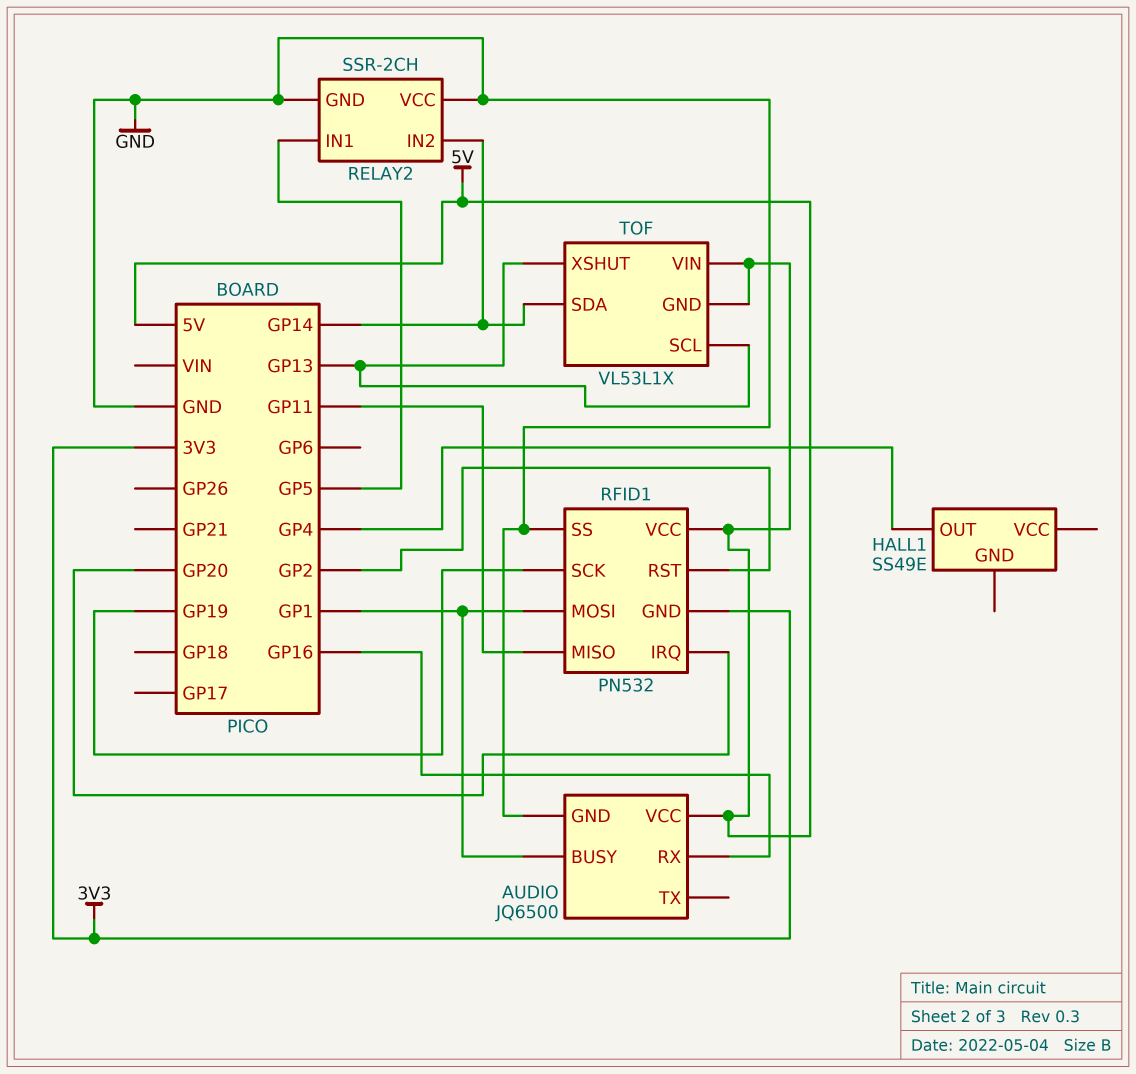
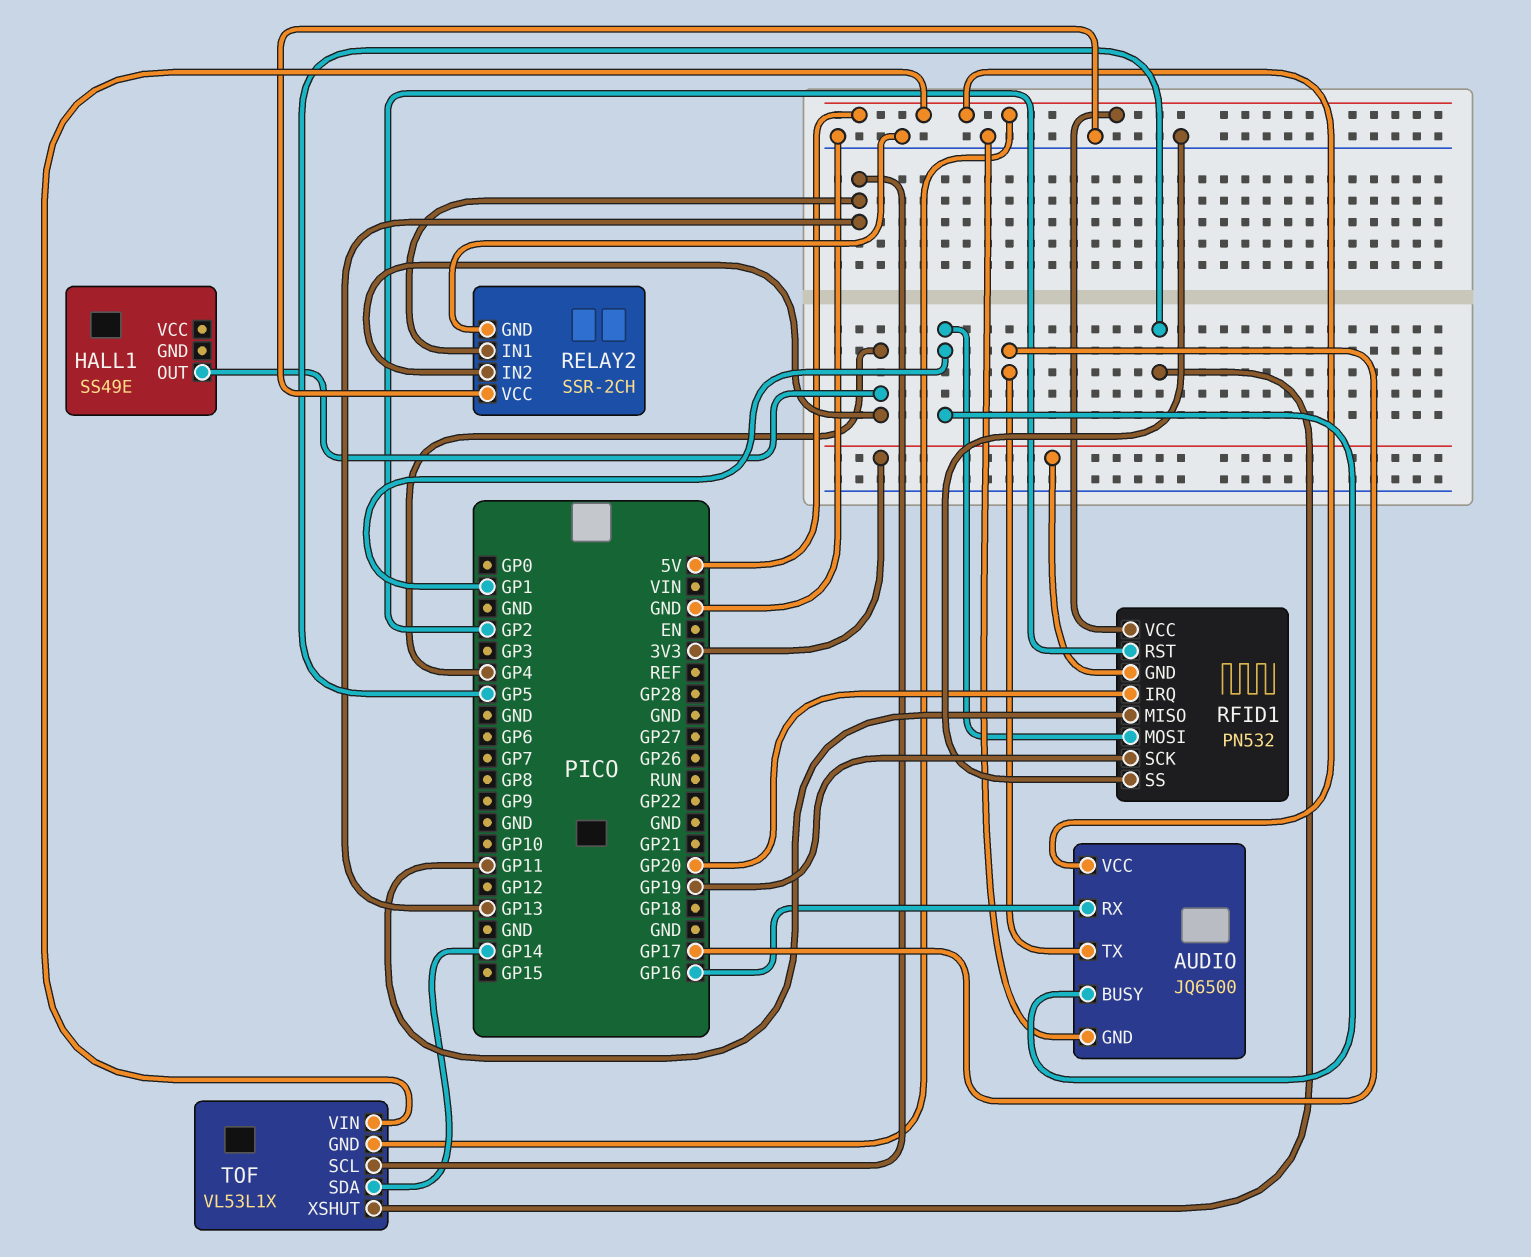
AUDIO pin TX: none -> GP17
RELAY2 pin IN1: GP5 -> GP13
RELAY2 pin IN2: GP14 -> GP4
TOF pin XSHUT: GP13 -> GP5

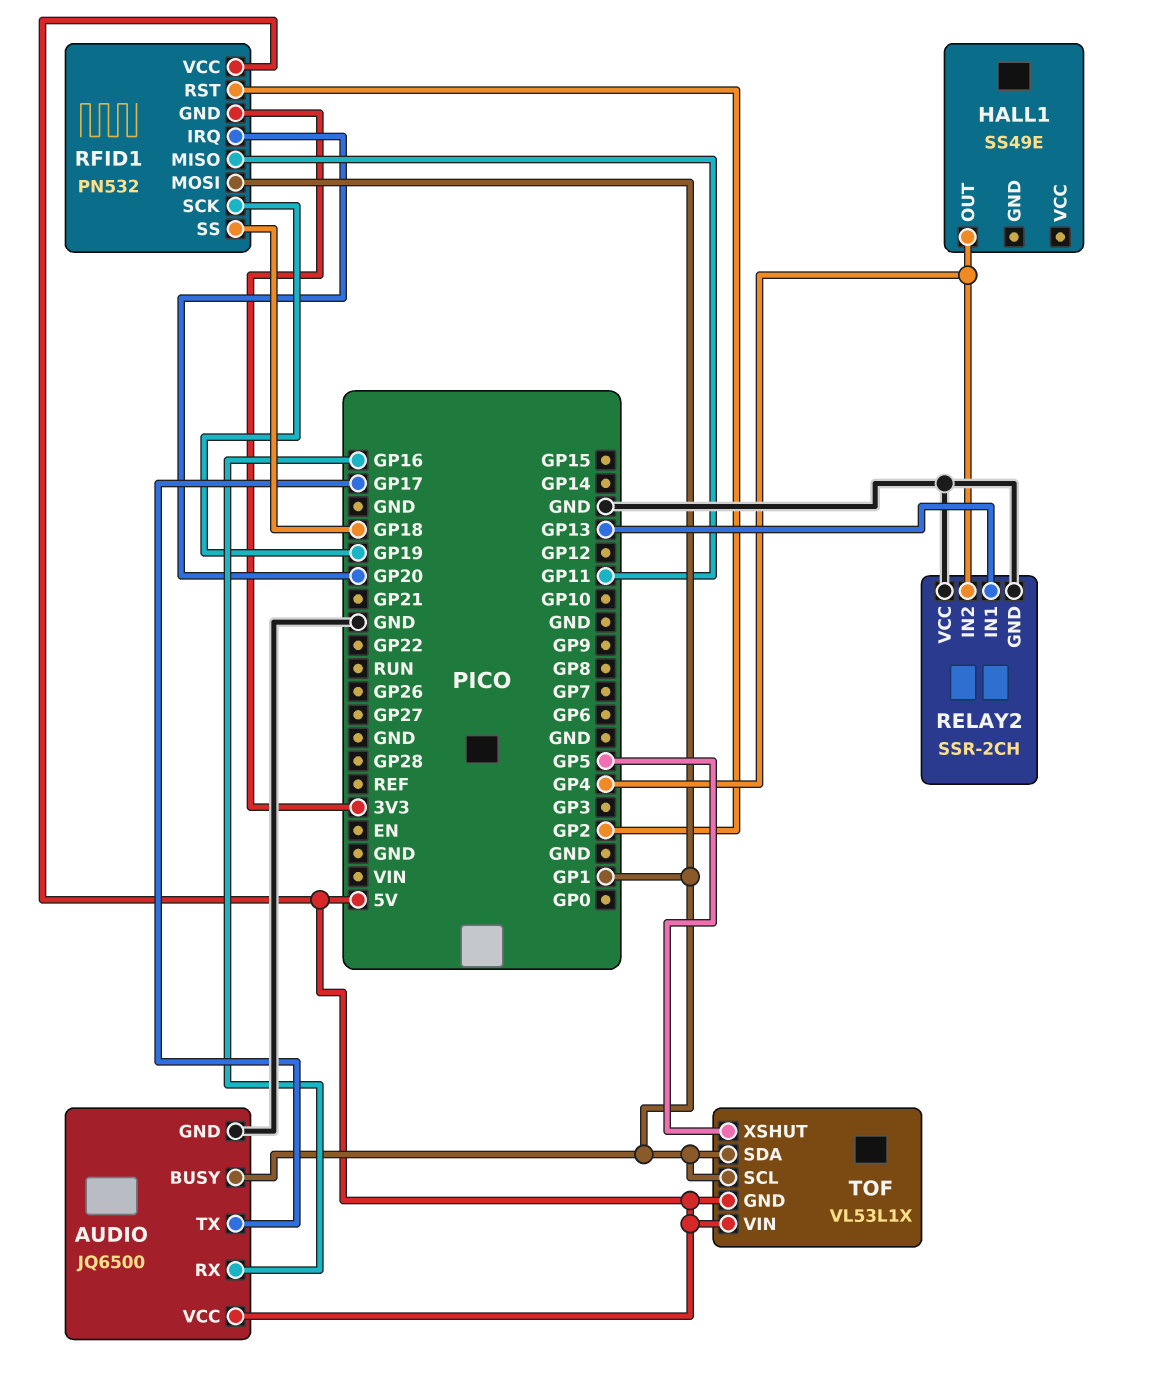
RFID1 pin SS: GND -> GP18
TOF pin SCL: GP13 -> GP1
TOF pin SDA: GP14 -> GP1

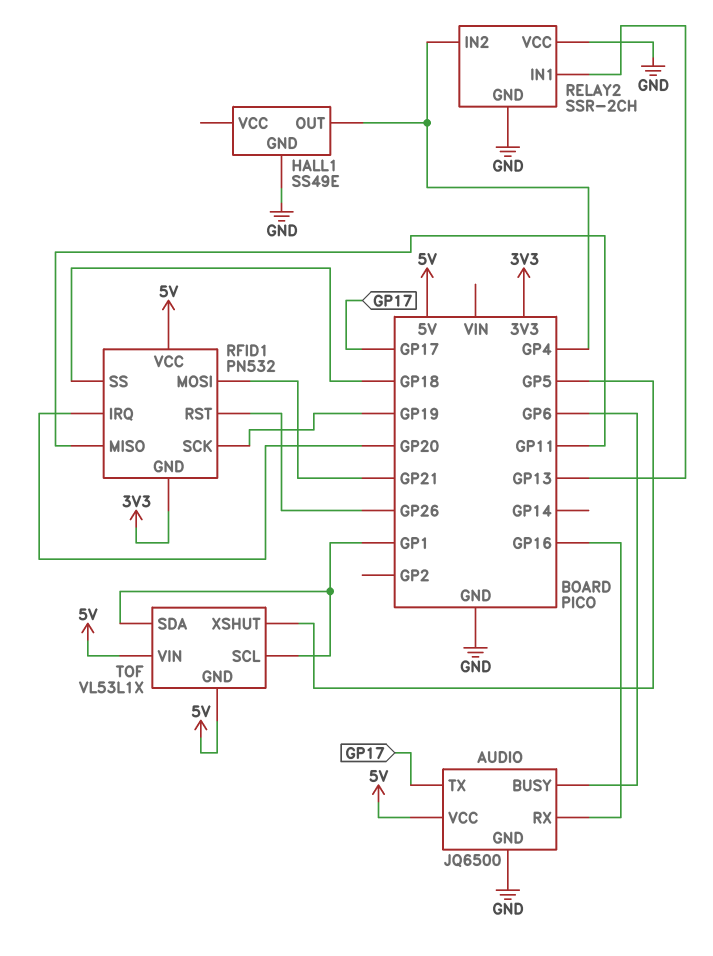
AUDIO pin BUSY: GP1 -> GP6
HALL1 pin GND: none -> GND
RFID1 pin MOSI: GP1 -> GP21
RFID1 pin RST: GP2 -> GP26

